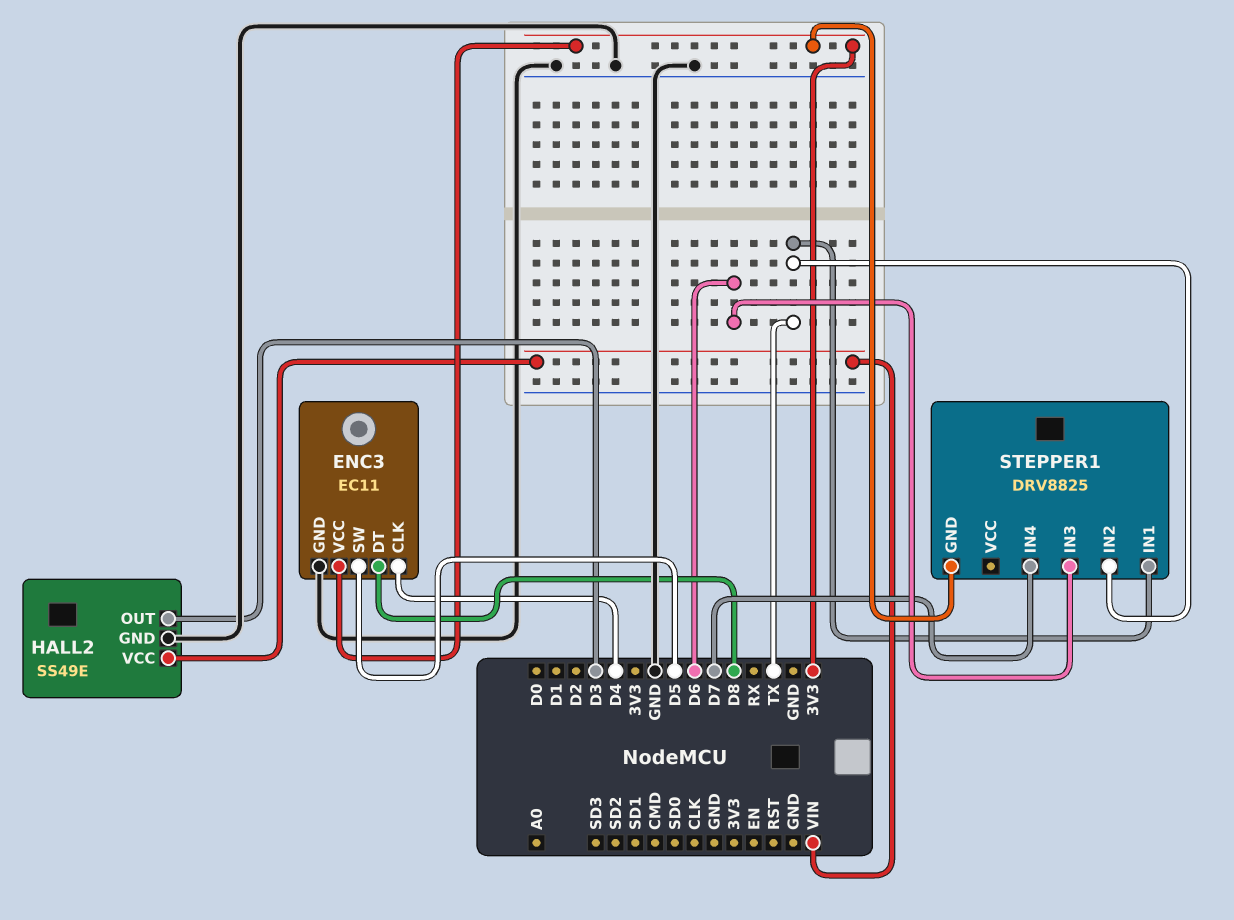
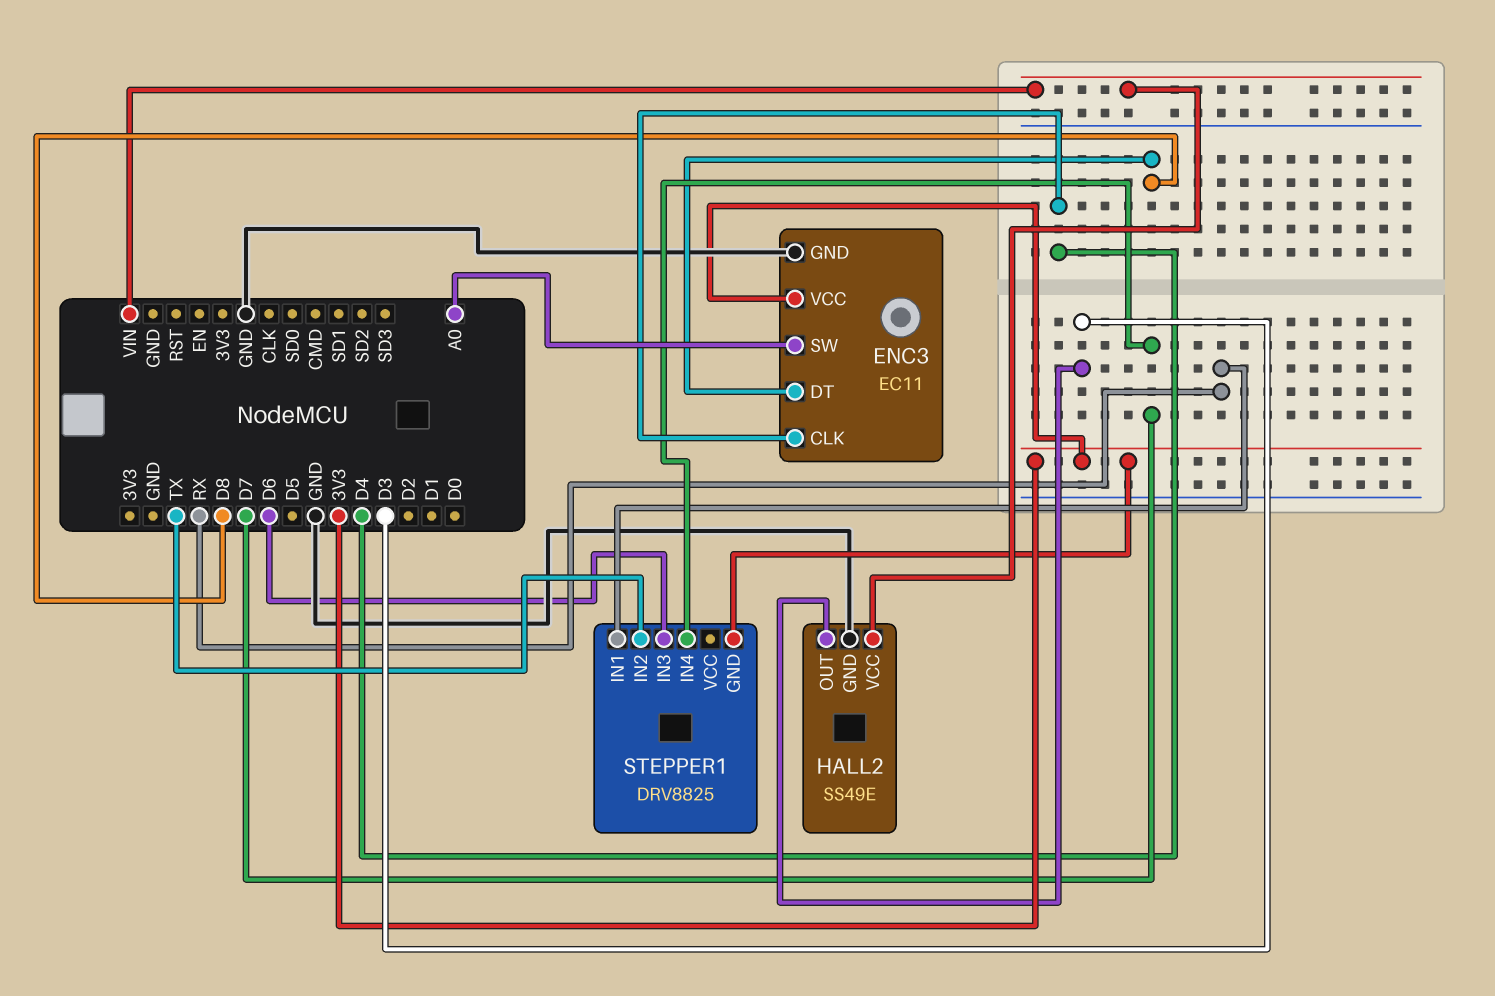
ENC3 pin SW: D5 -> A0
STEPPER1 pin IN1: TX -> RX

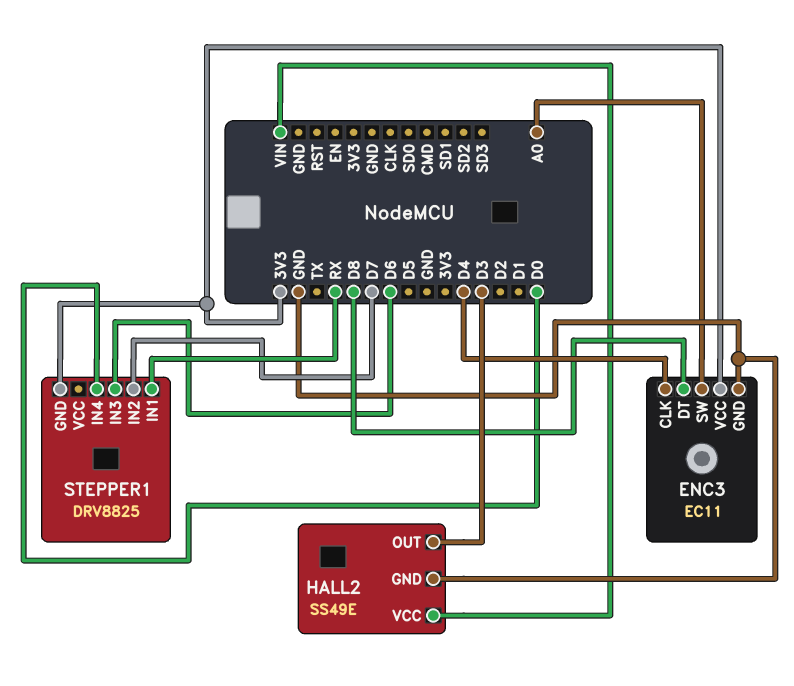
STEPPER1 pin IN2: TX -> D7
STEPPER1 pin IN4: D7 -> D0

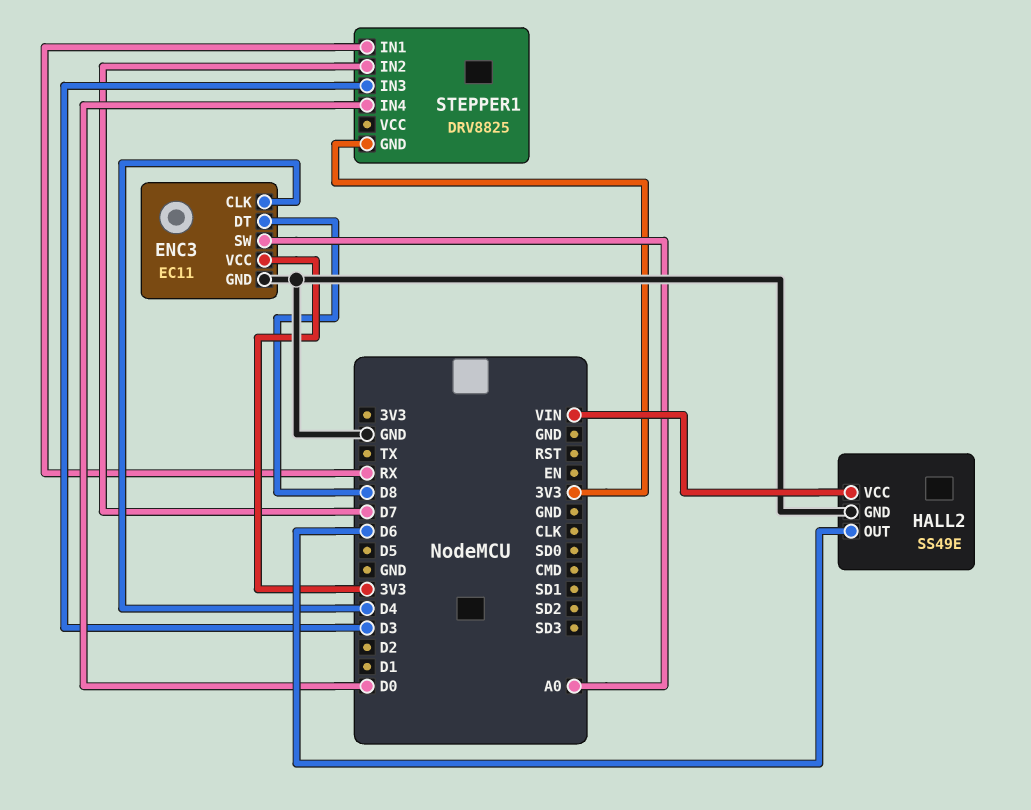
HALL2 pin OUT: D3 -> D6
STEPPER1 pin IN3: D6 -> D3

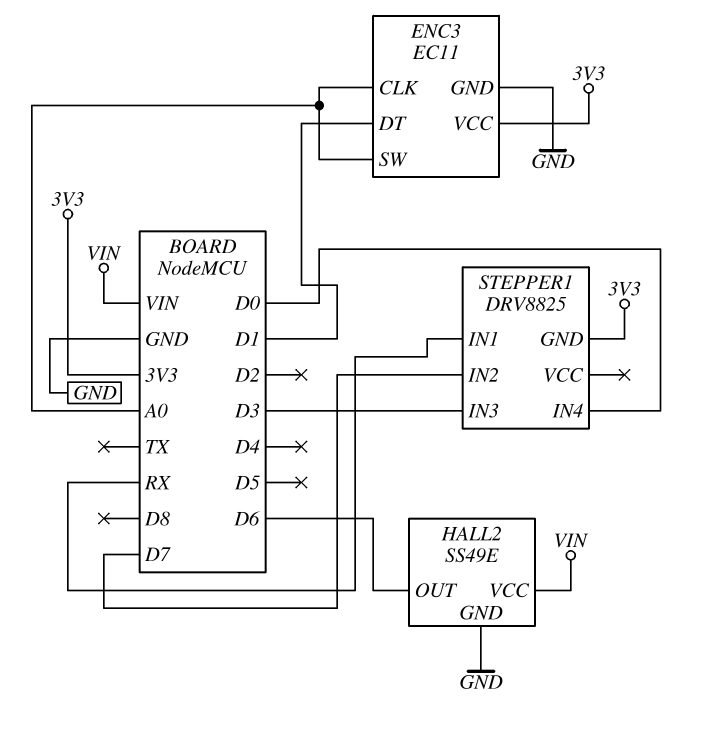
ENC3 pin CLK: D4 -> A0
ENC3 pin DT: D8 -> D1

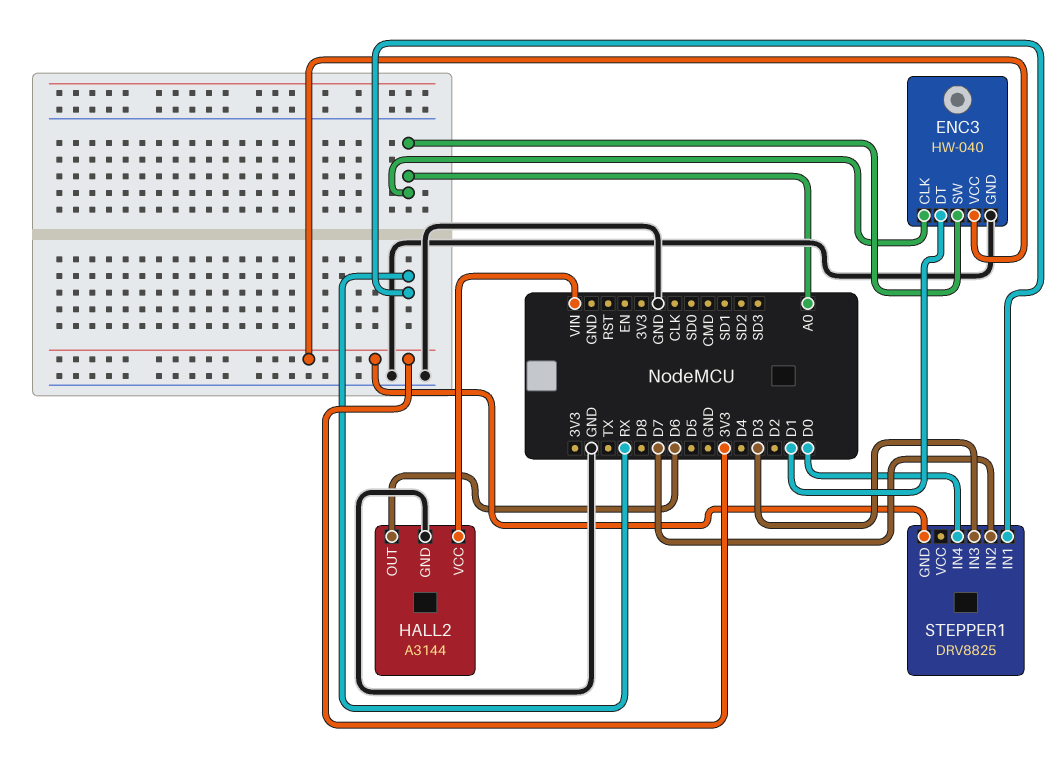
ENC3: EC11 -> HW-040
HALL2: SS49E -> A3144

